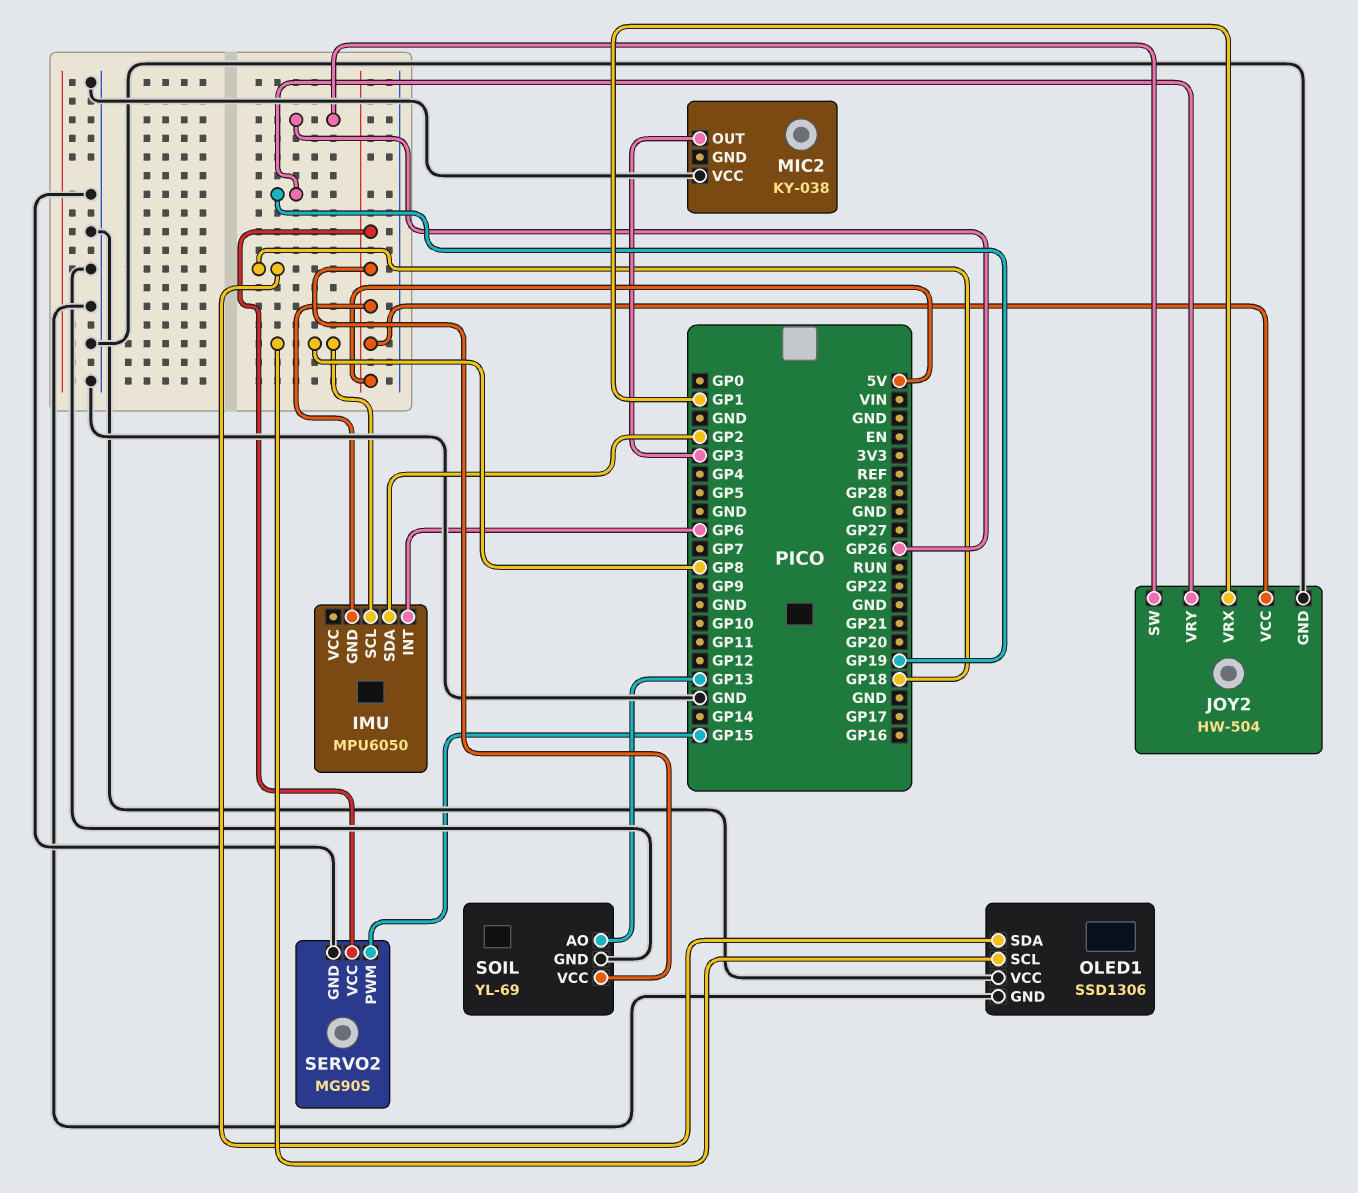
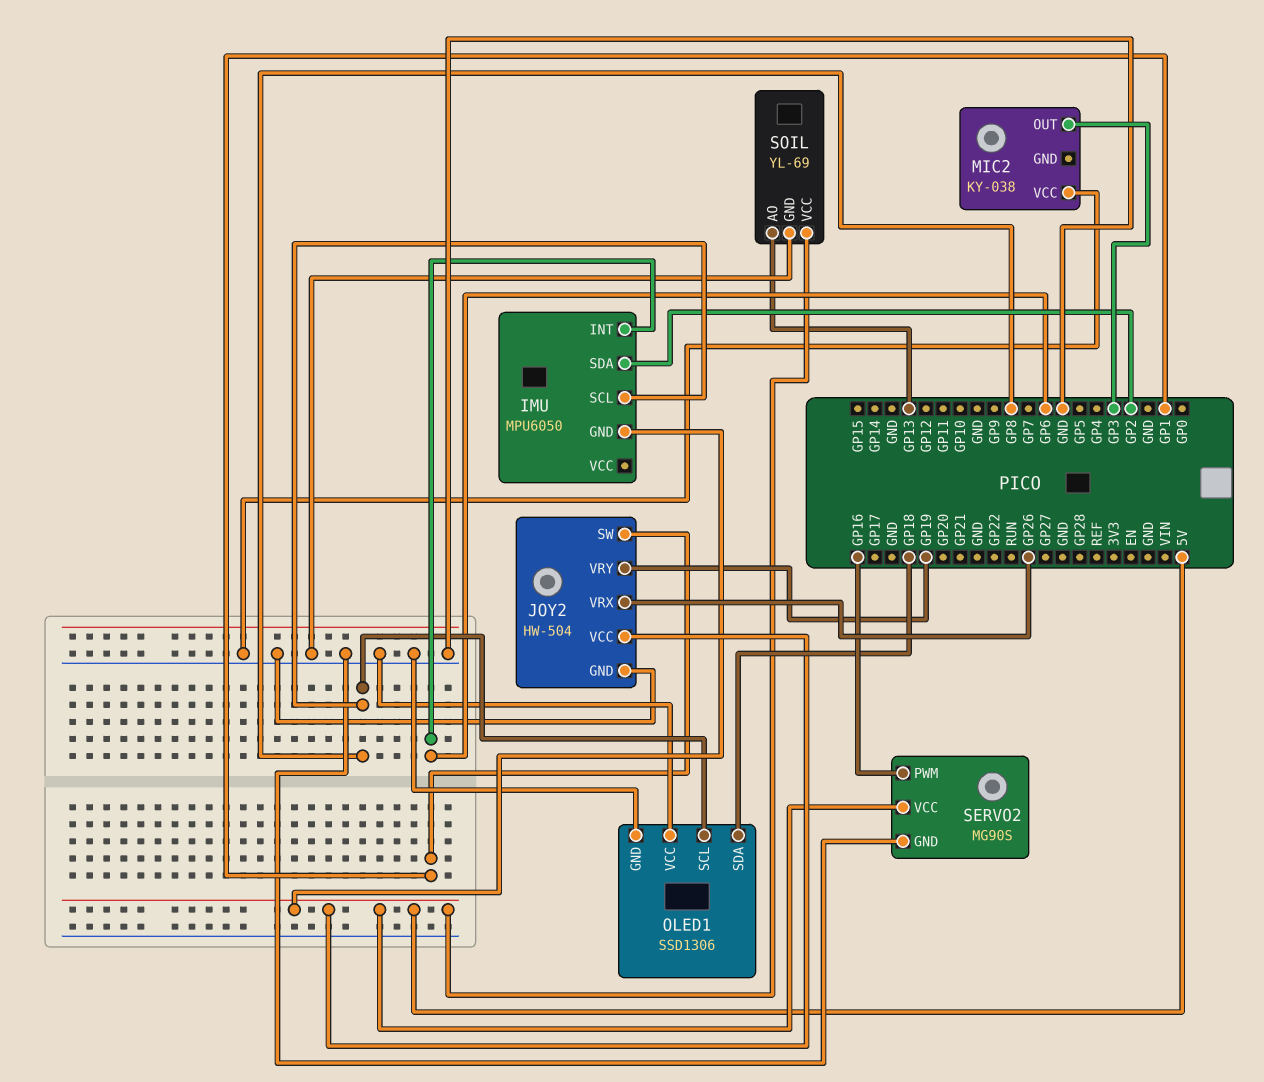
JOY2 pin SW: GP26 -> GP1
JOY2 pin VRX: GP1 -> GP26
SERVO2 pin PWM: GP15 -> GP16

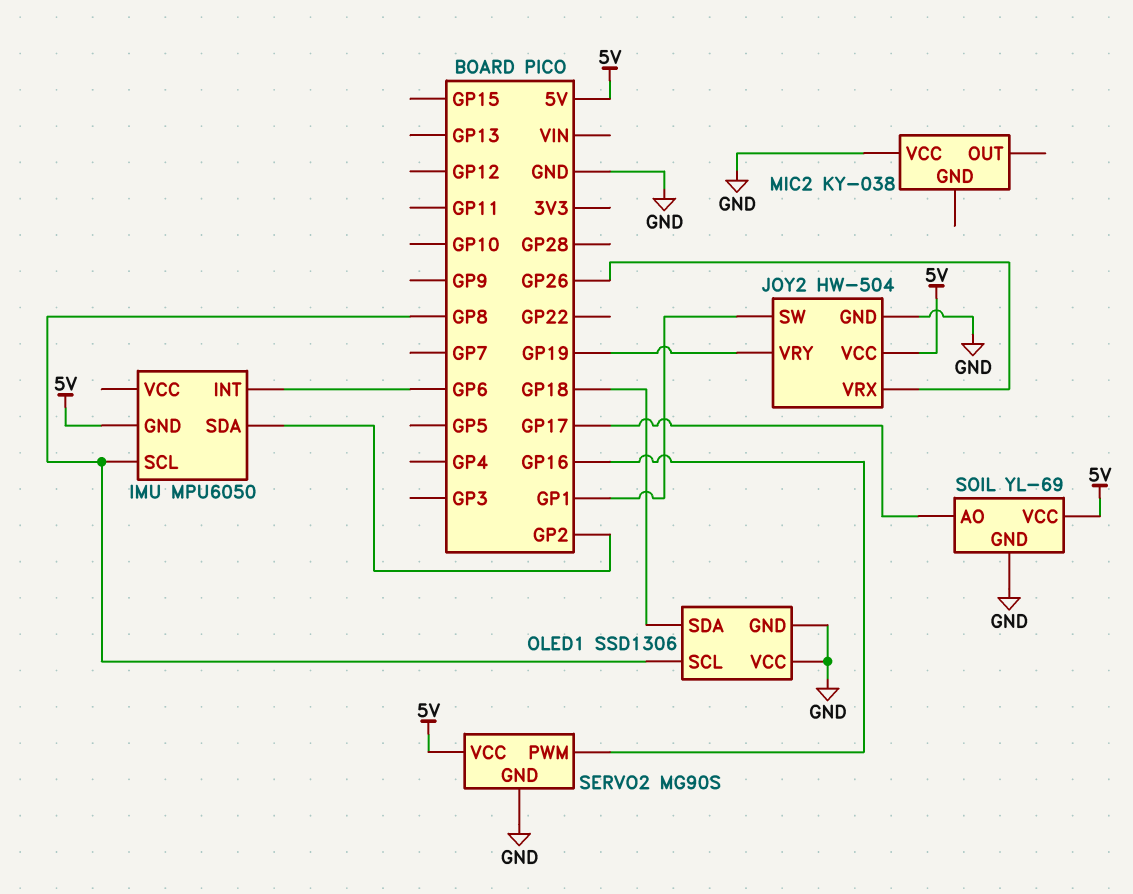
MIC2 pin OUT: GP3 -> none
SOIL pin AO: GP13 -> GP17

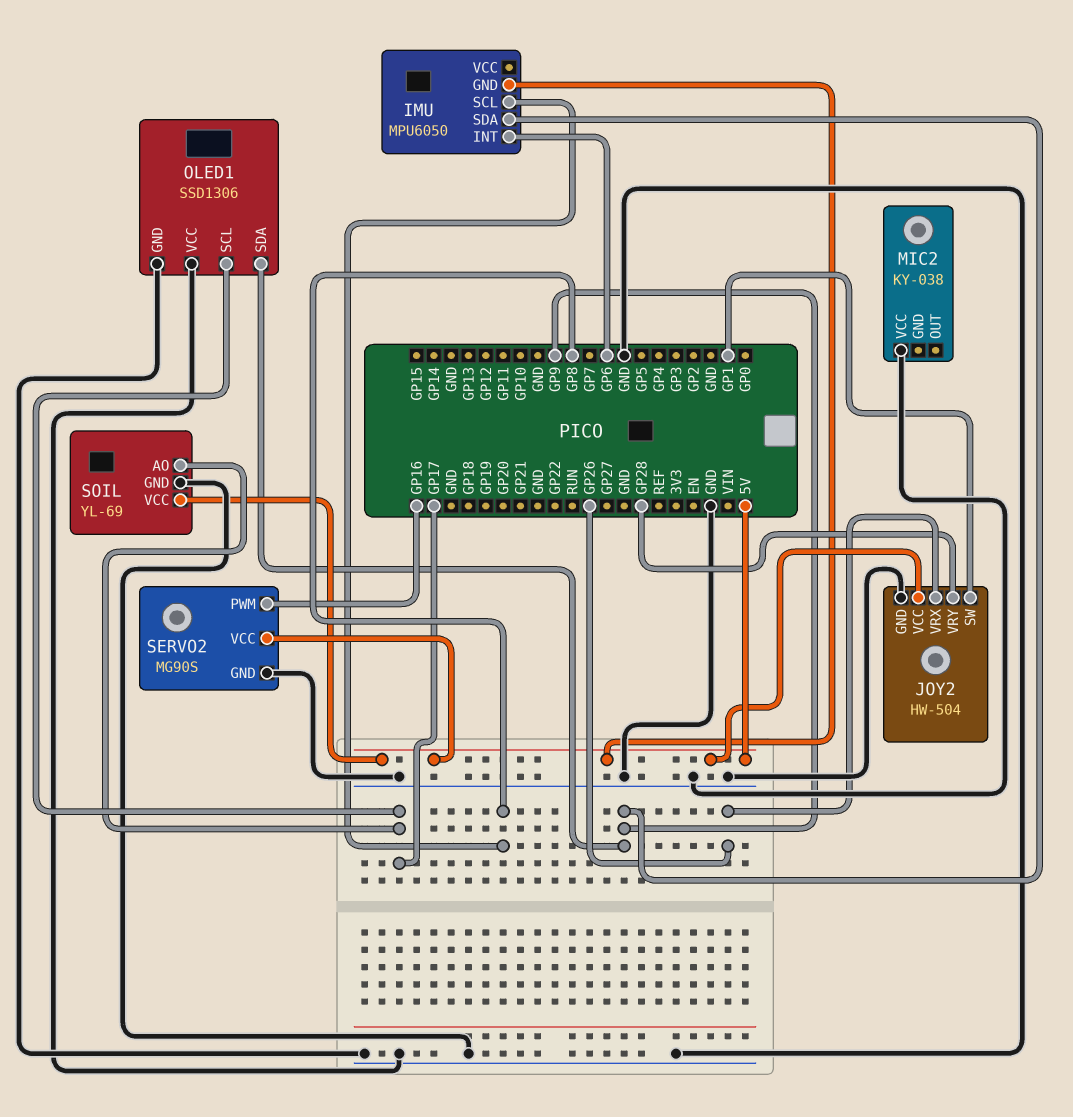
IMU pin SDA: GP2 -> GP9
JOY2 pin VRY: GP19 -> GP28
OLED1 pin SCL: GP8 -> GP17
OLED1 pin SDA: GP18 -> GP9

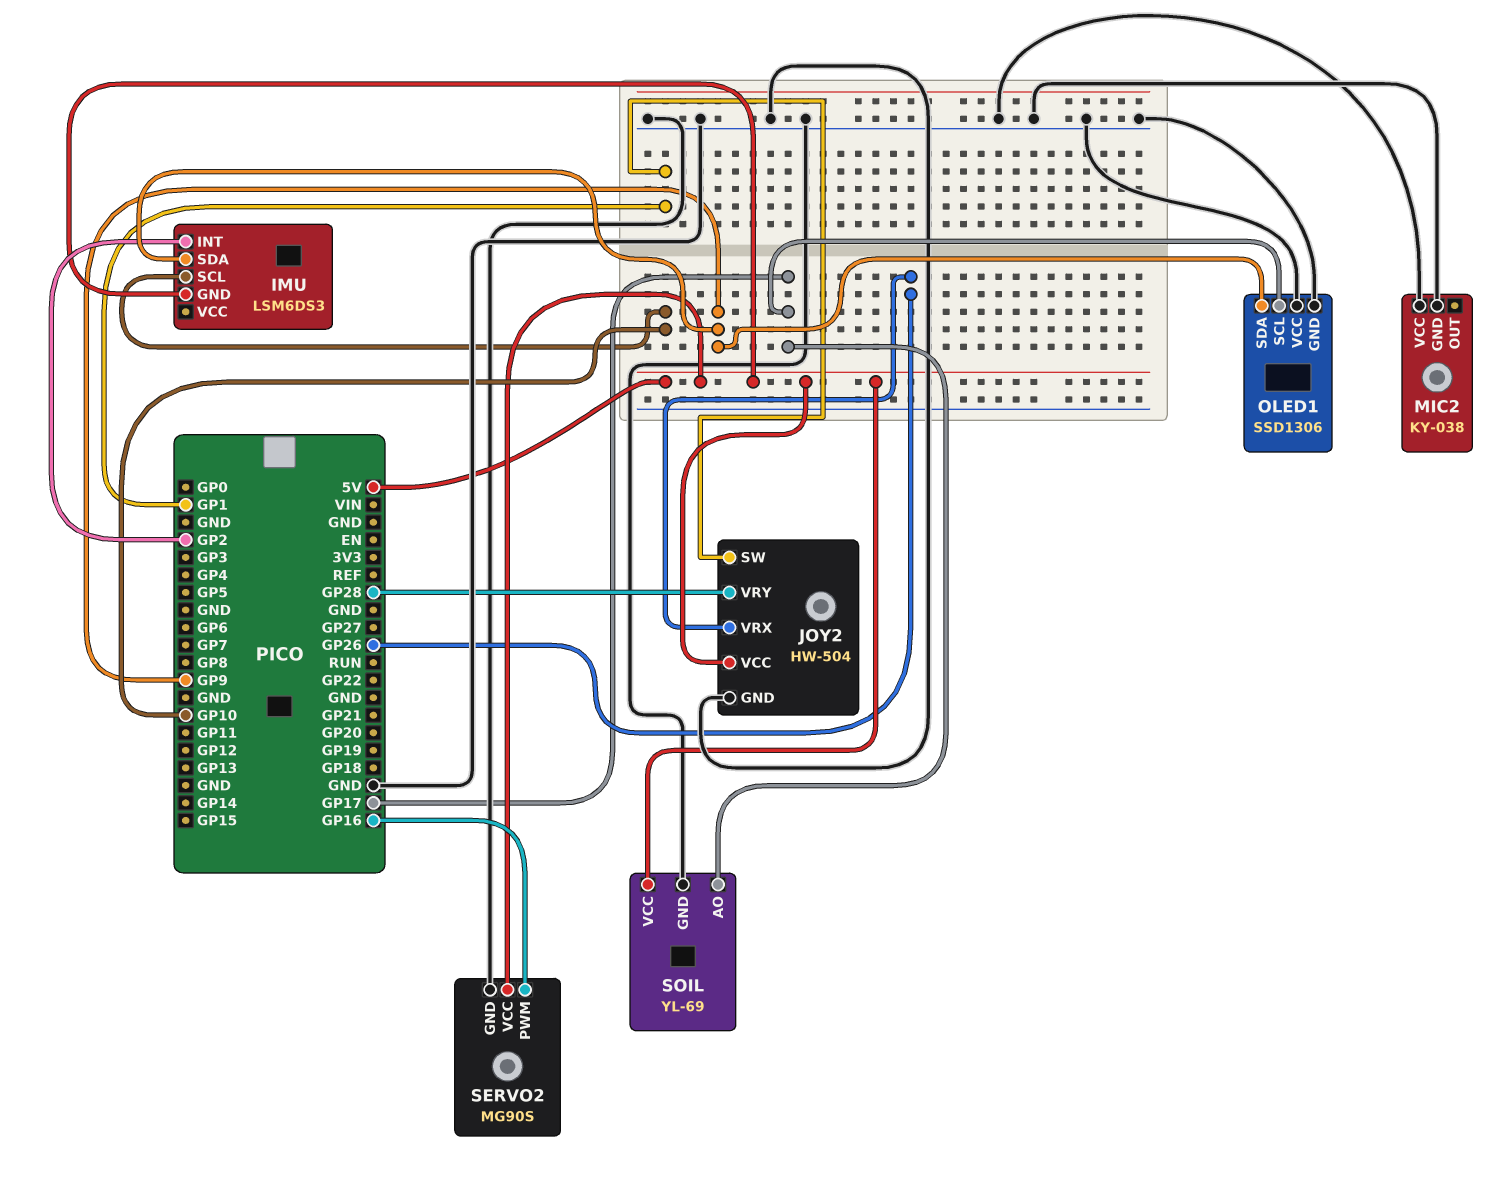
IMU: MPU6050 -> LSM6DS3
IMU pin INT: GP6 -> GP2
IMU pin SCL: GP8 -> GP10
MIC2 pin GND: none -> GND

